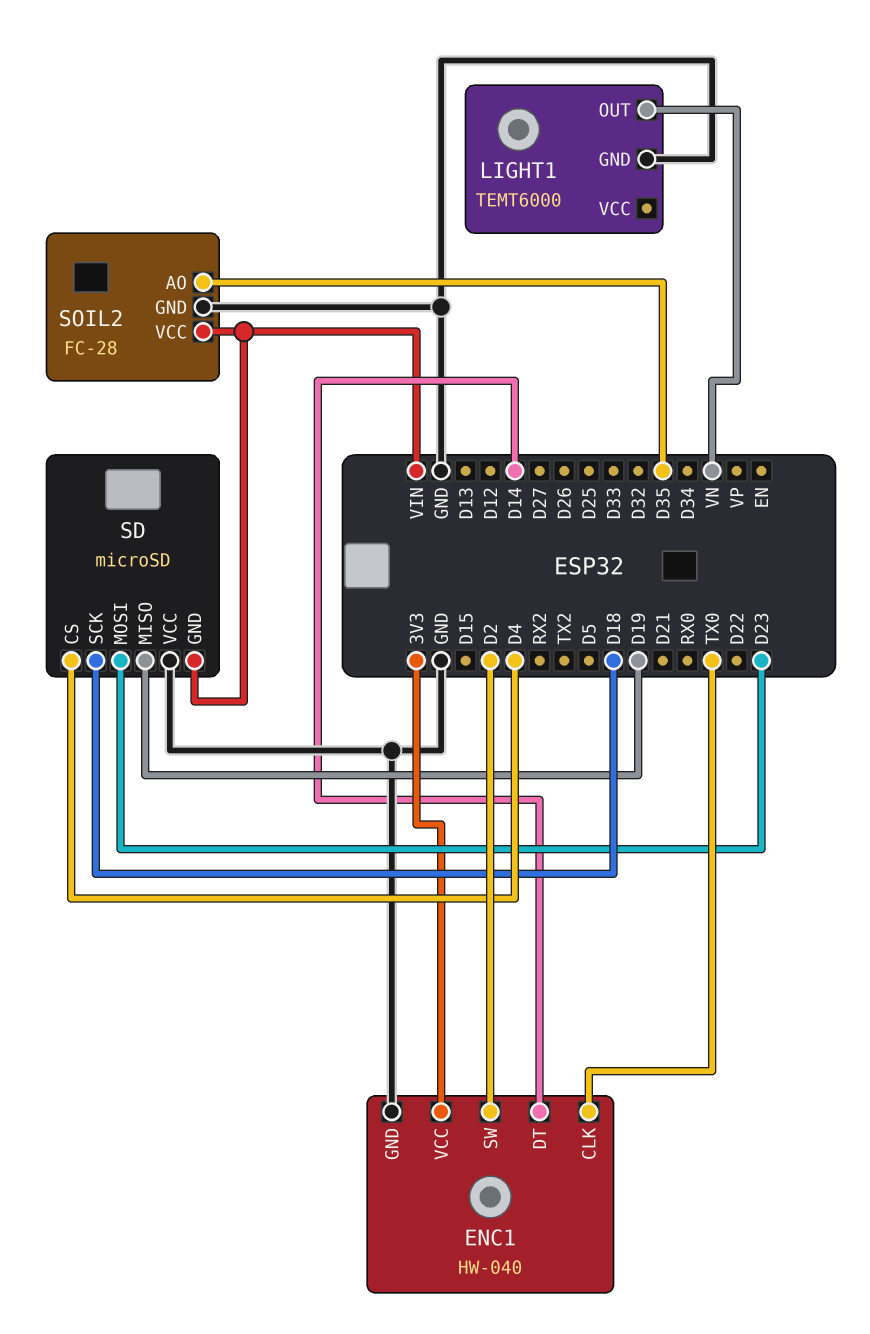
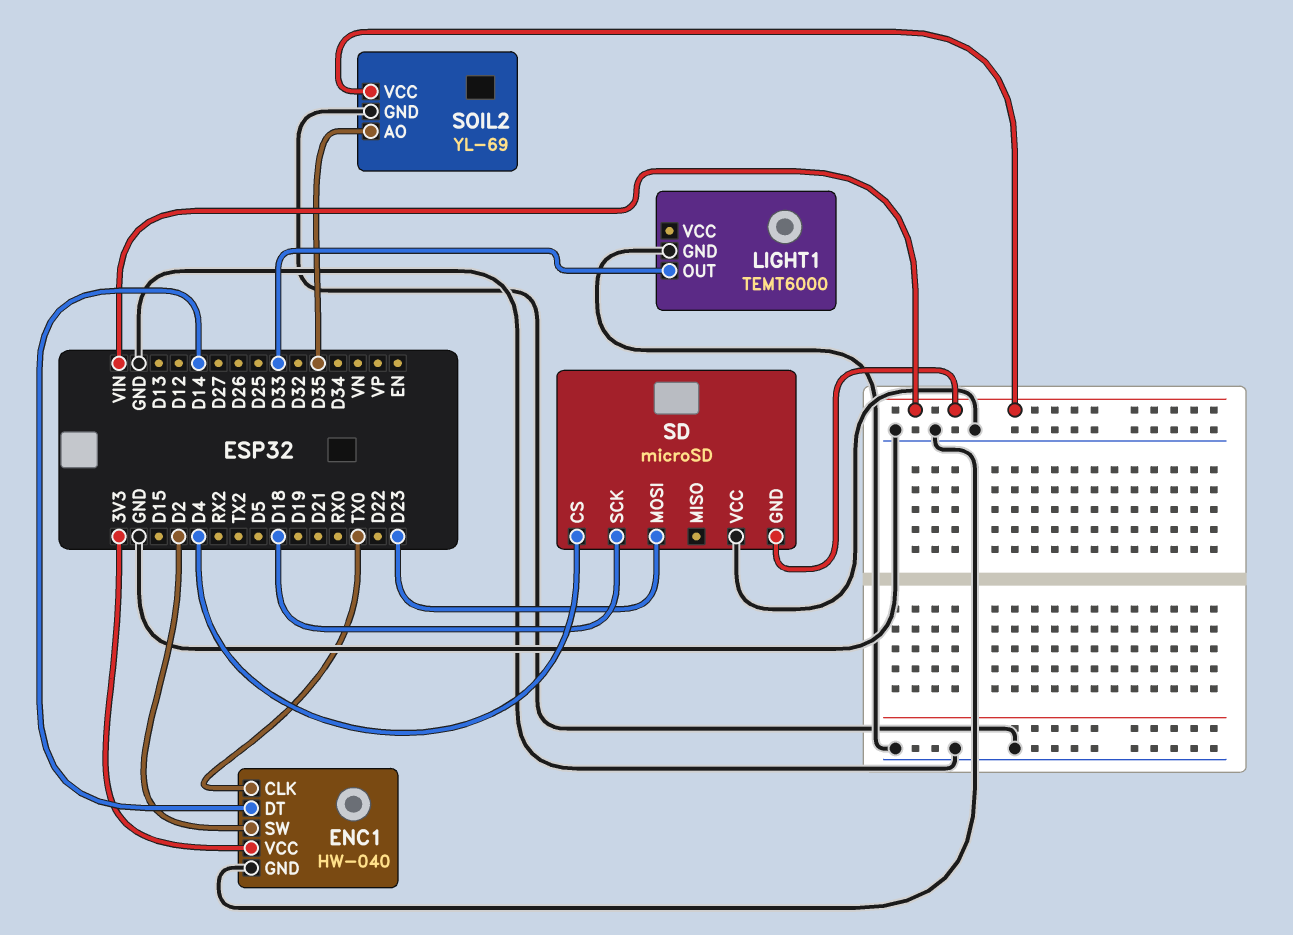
LIGHT1 pin OUT: VN -> D33
SD pin MISO: D19 -> none
SOIL2: FC-28 -> YL-69

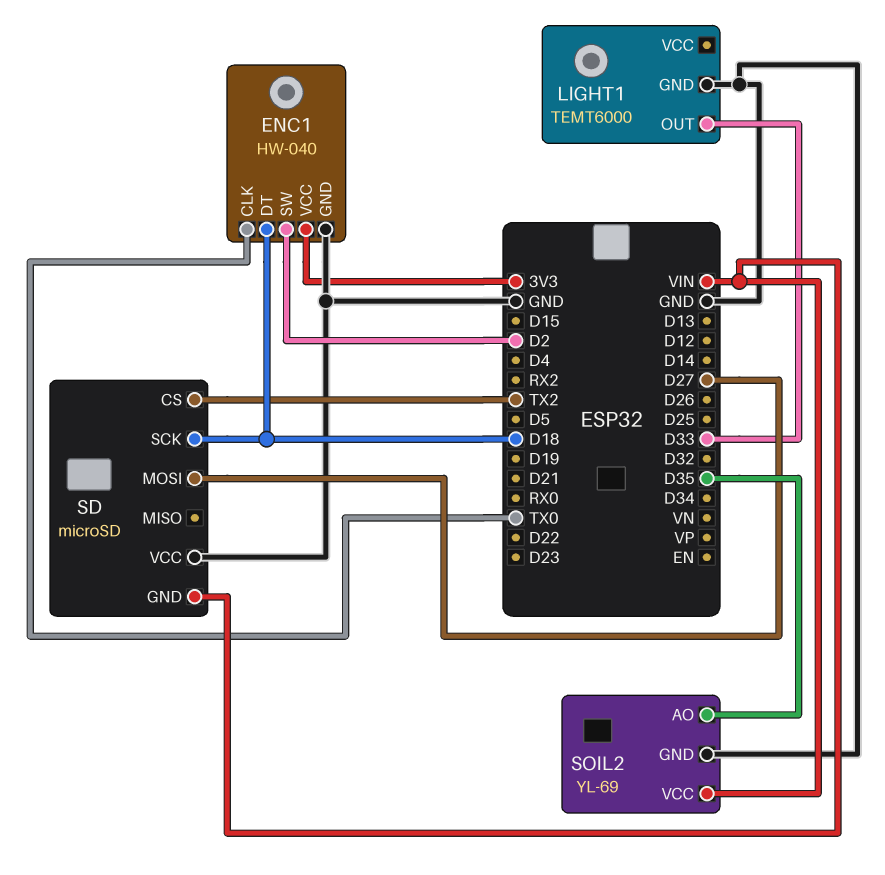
ENC1 pin DT: D14 -> D18
SD pin CS: D4 -> TX2
SD pin MOSI: D23 -> D27

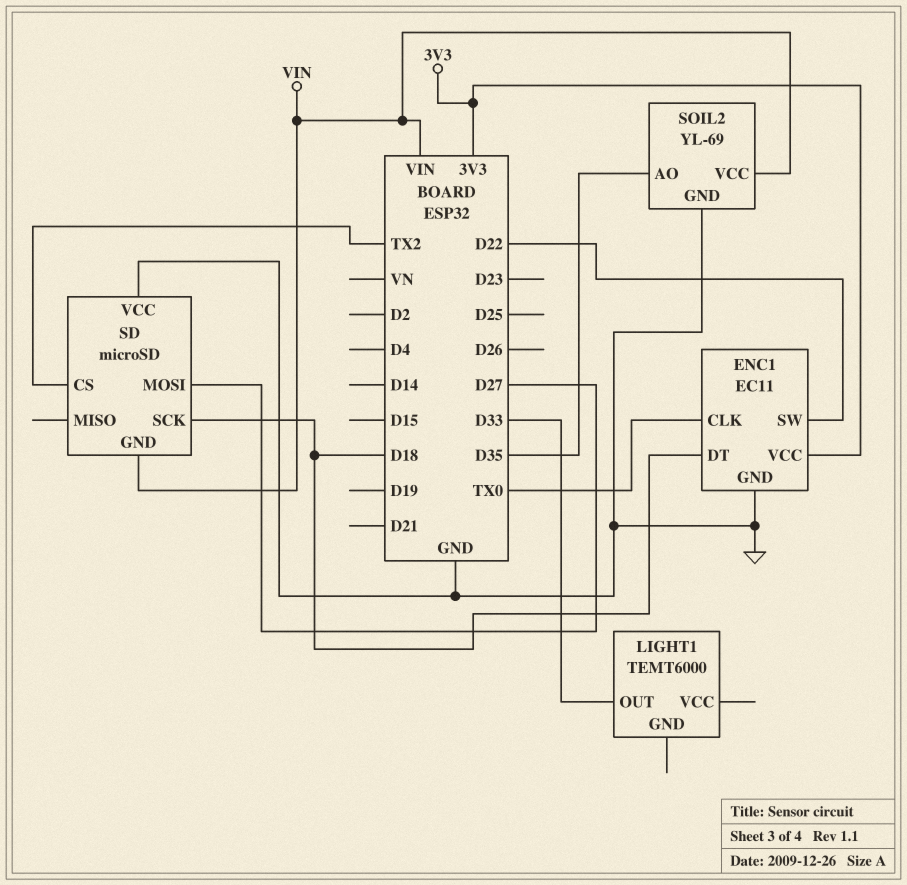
ENC1: HW-040 -> EC11
ENC1 pin SW: D2 -> D22
LIGHT1 pin GND: GND -> none

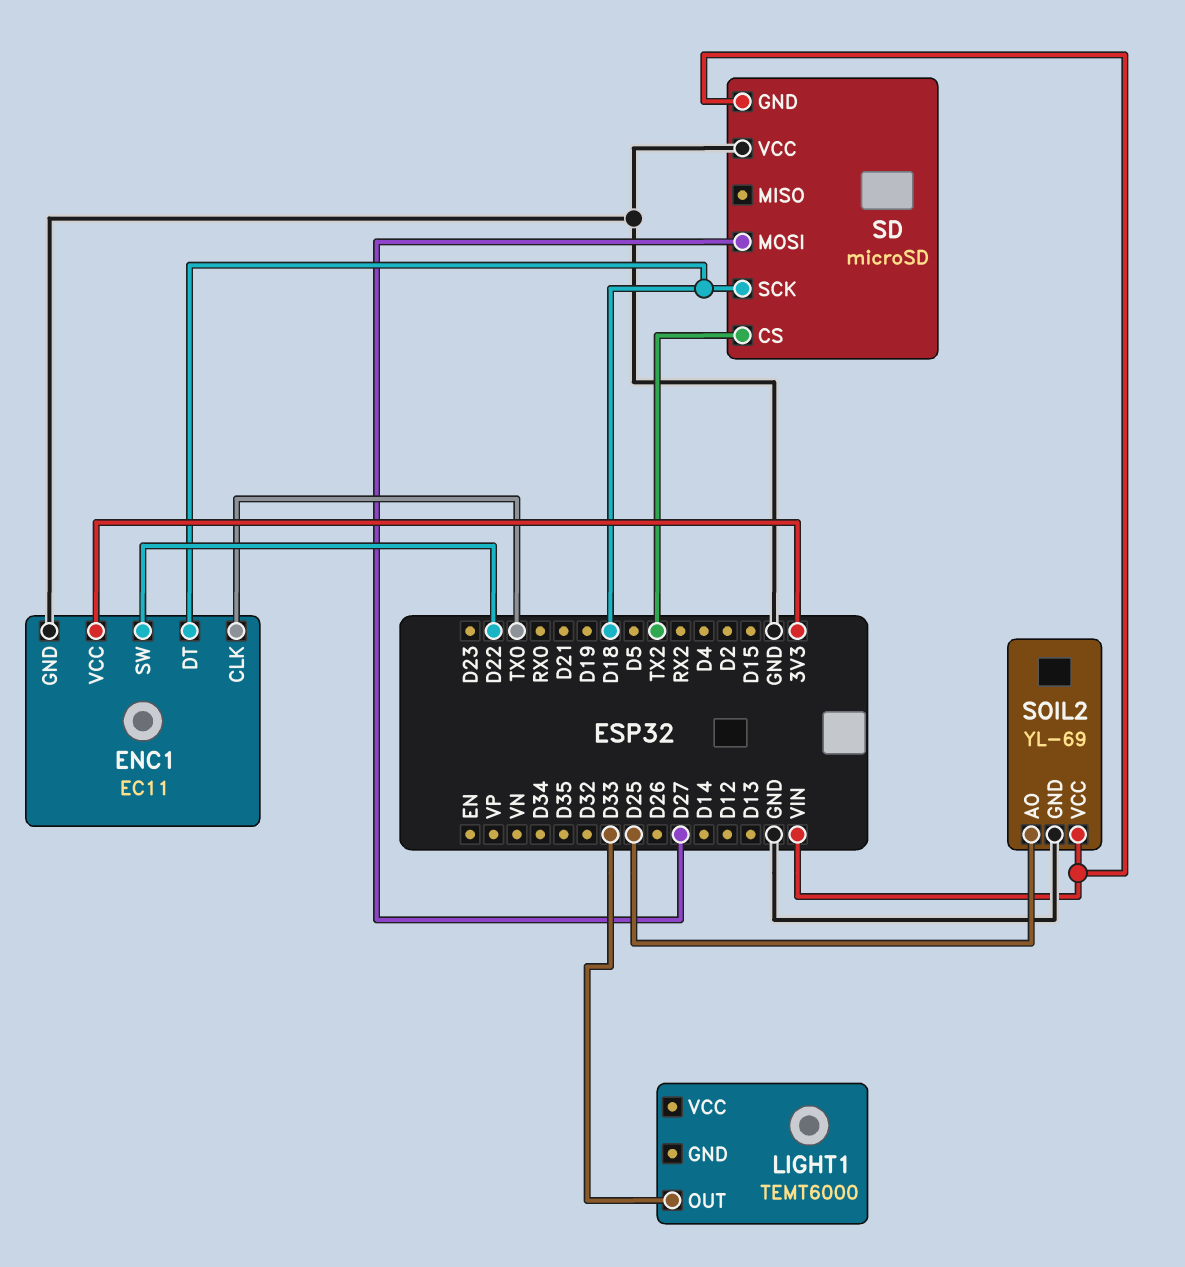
SOIL2 pin AO: D35 -> D25

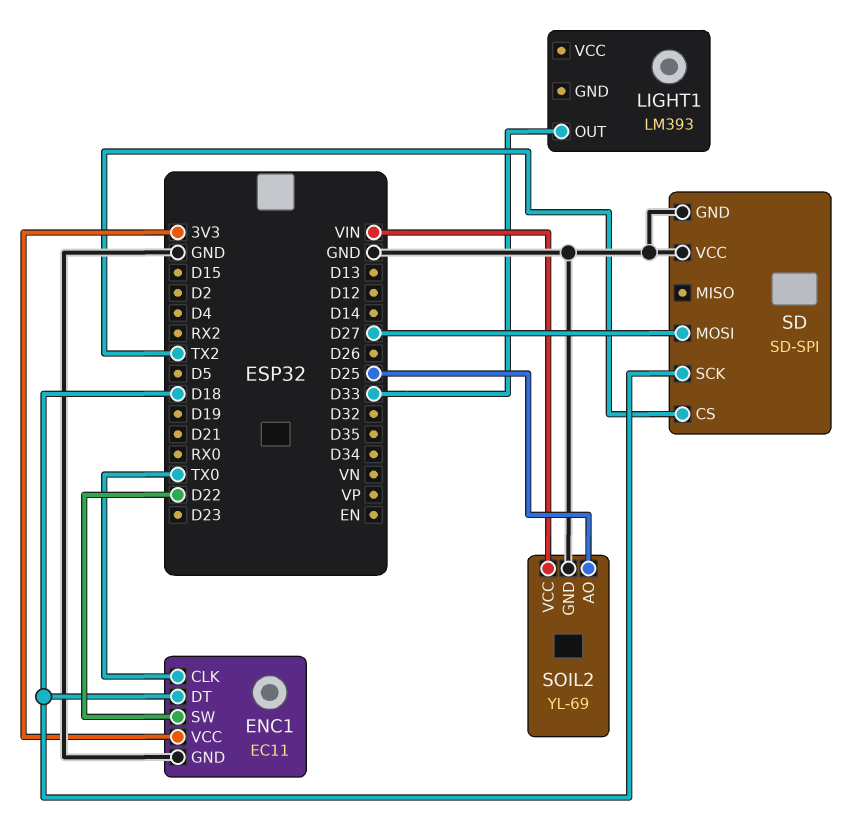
LIGHT1: TEMT6000 -> LM393
SD: microSD -> SD-SPI
SD pin GND: VIN -> GND

